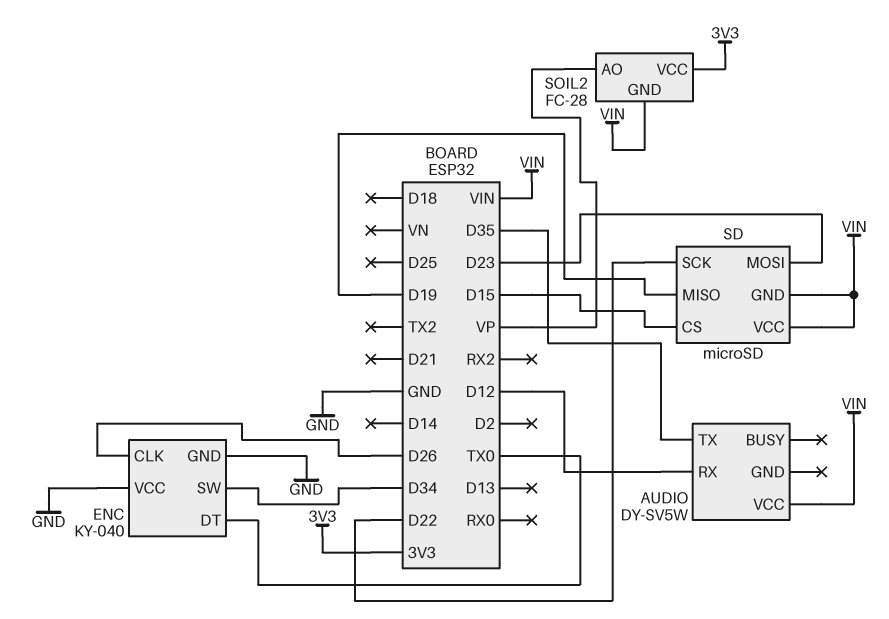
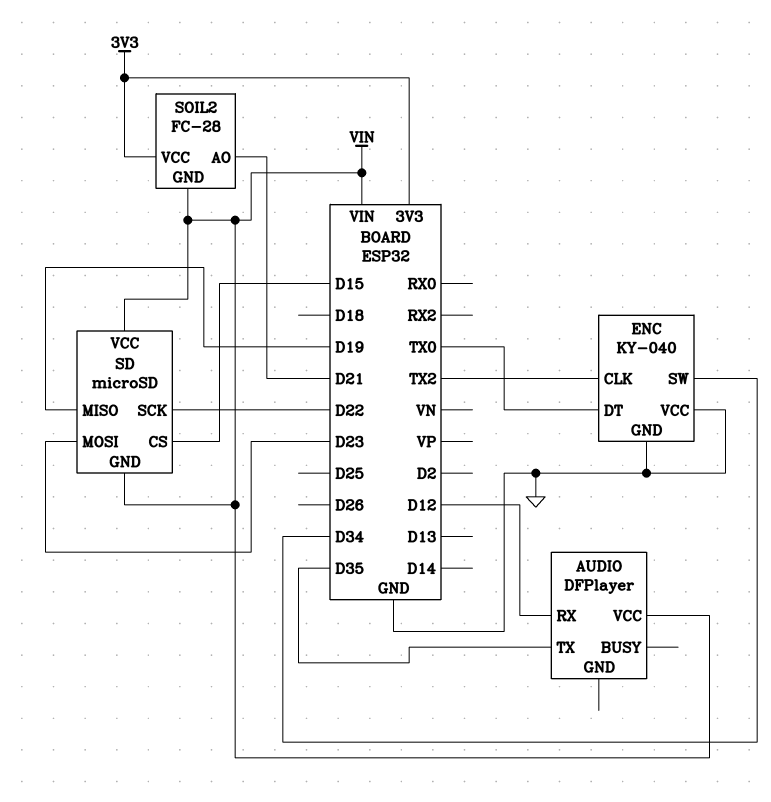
AUDIO: DY-SV5W -> DFPlayer
ENC pin CLK: D26 -> TX2
SOIL2 pin AO: VP -> D21

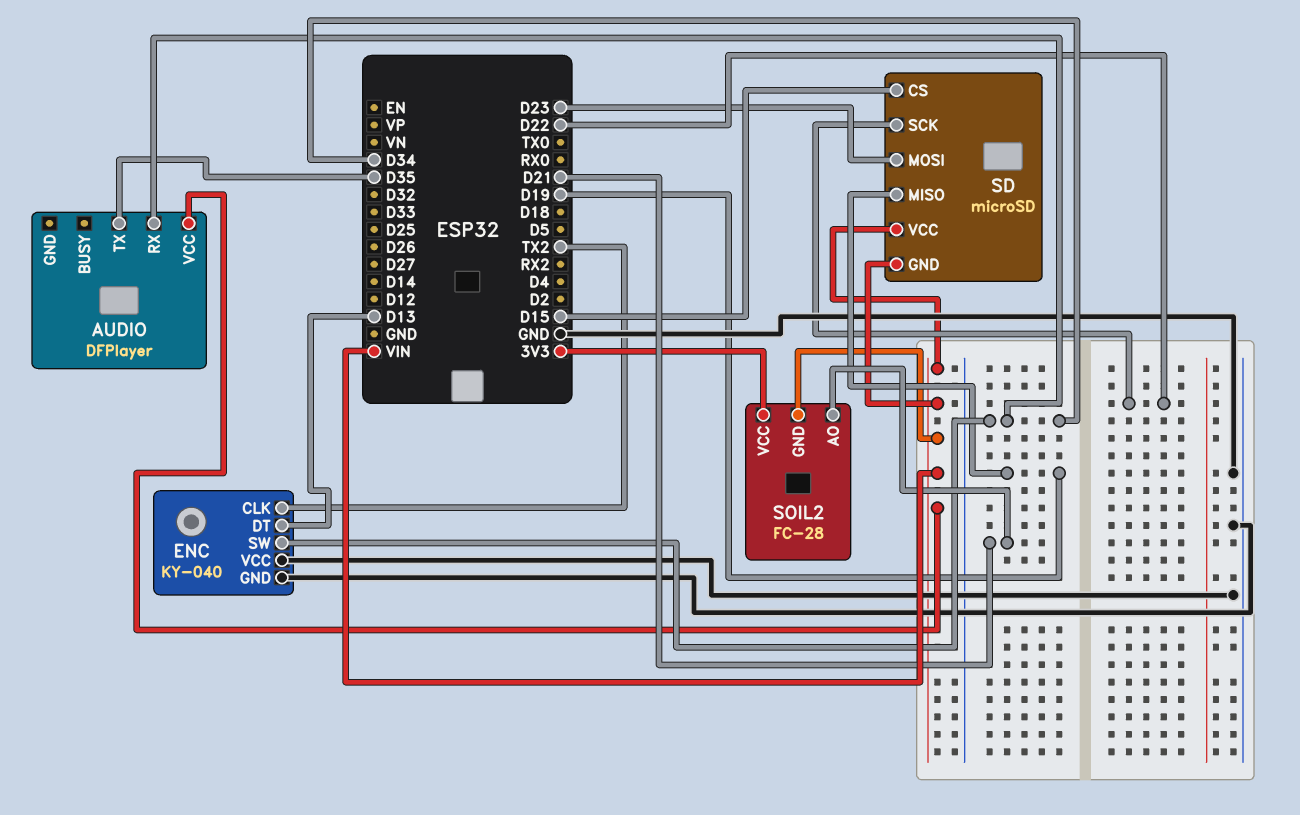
AUDIO pin RX: D12 -> D34
ENC pin DT: TX0 -> D13

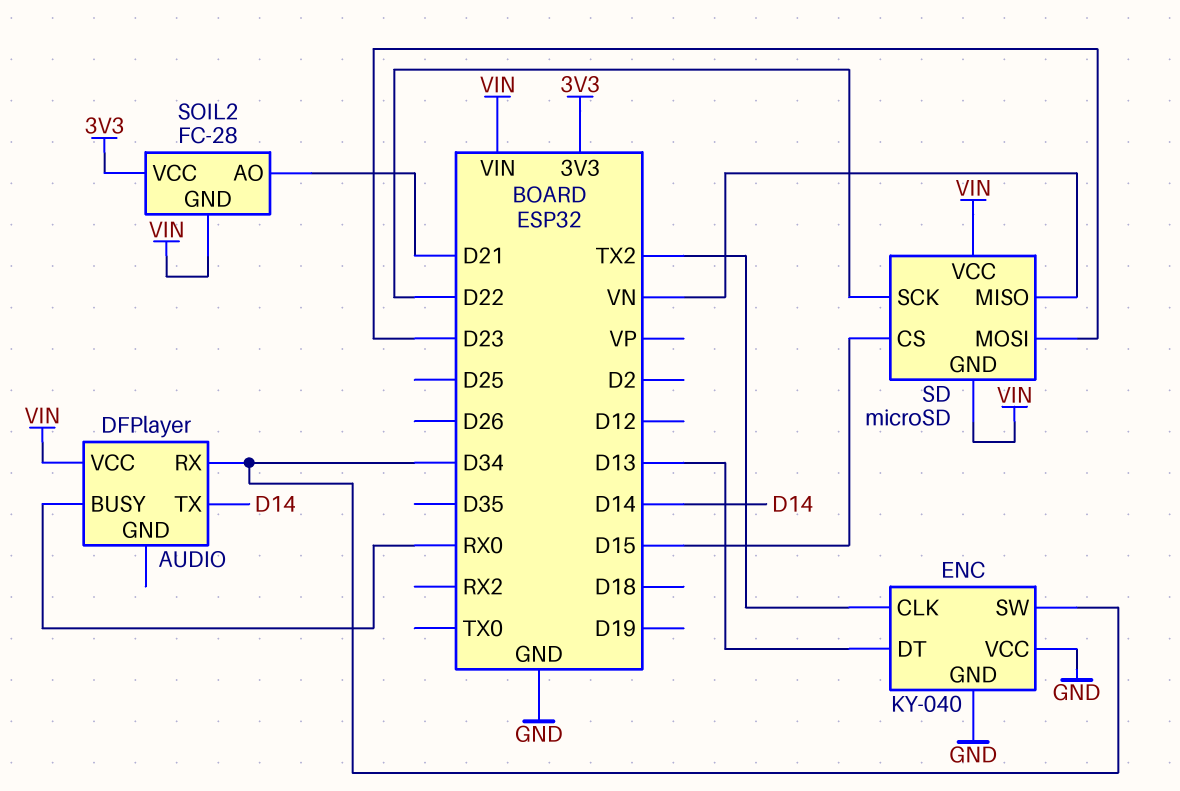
AUDIO pin BUSY: none -> RX0
AUDIO pin TX: D35 -> D14
SD pin MISO: D19 -> VN

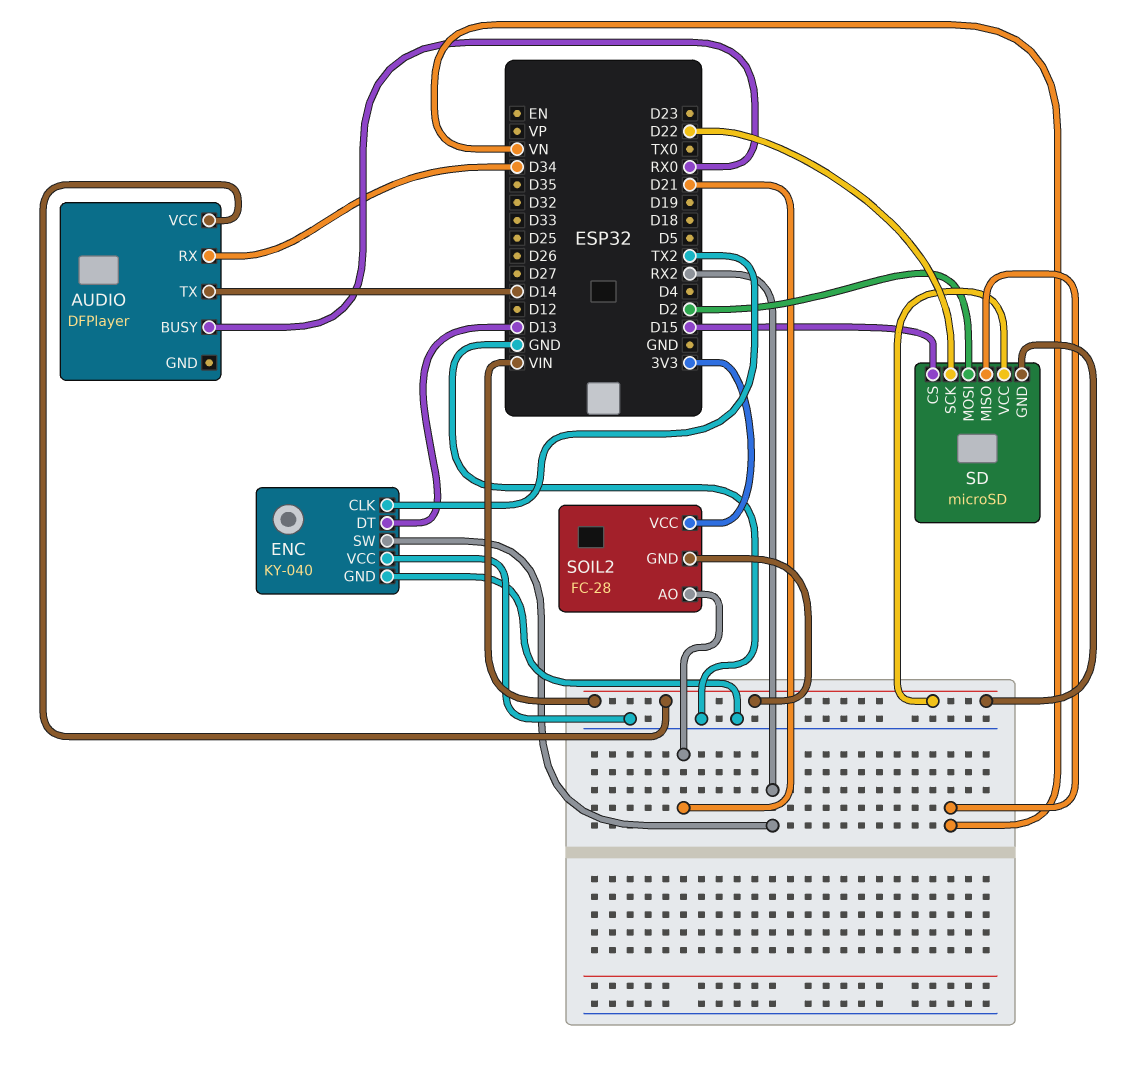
ENC pin SW: D34 -> RX2
SD pin MOSI: D23 -> D2

